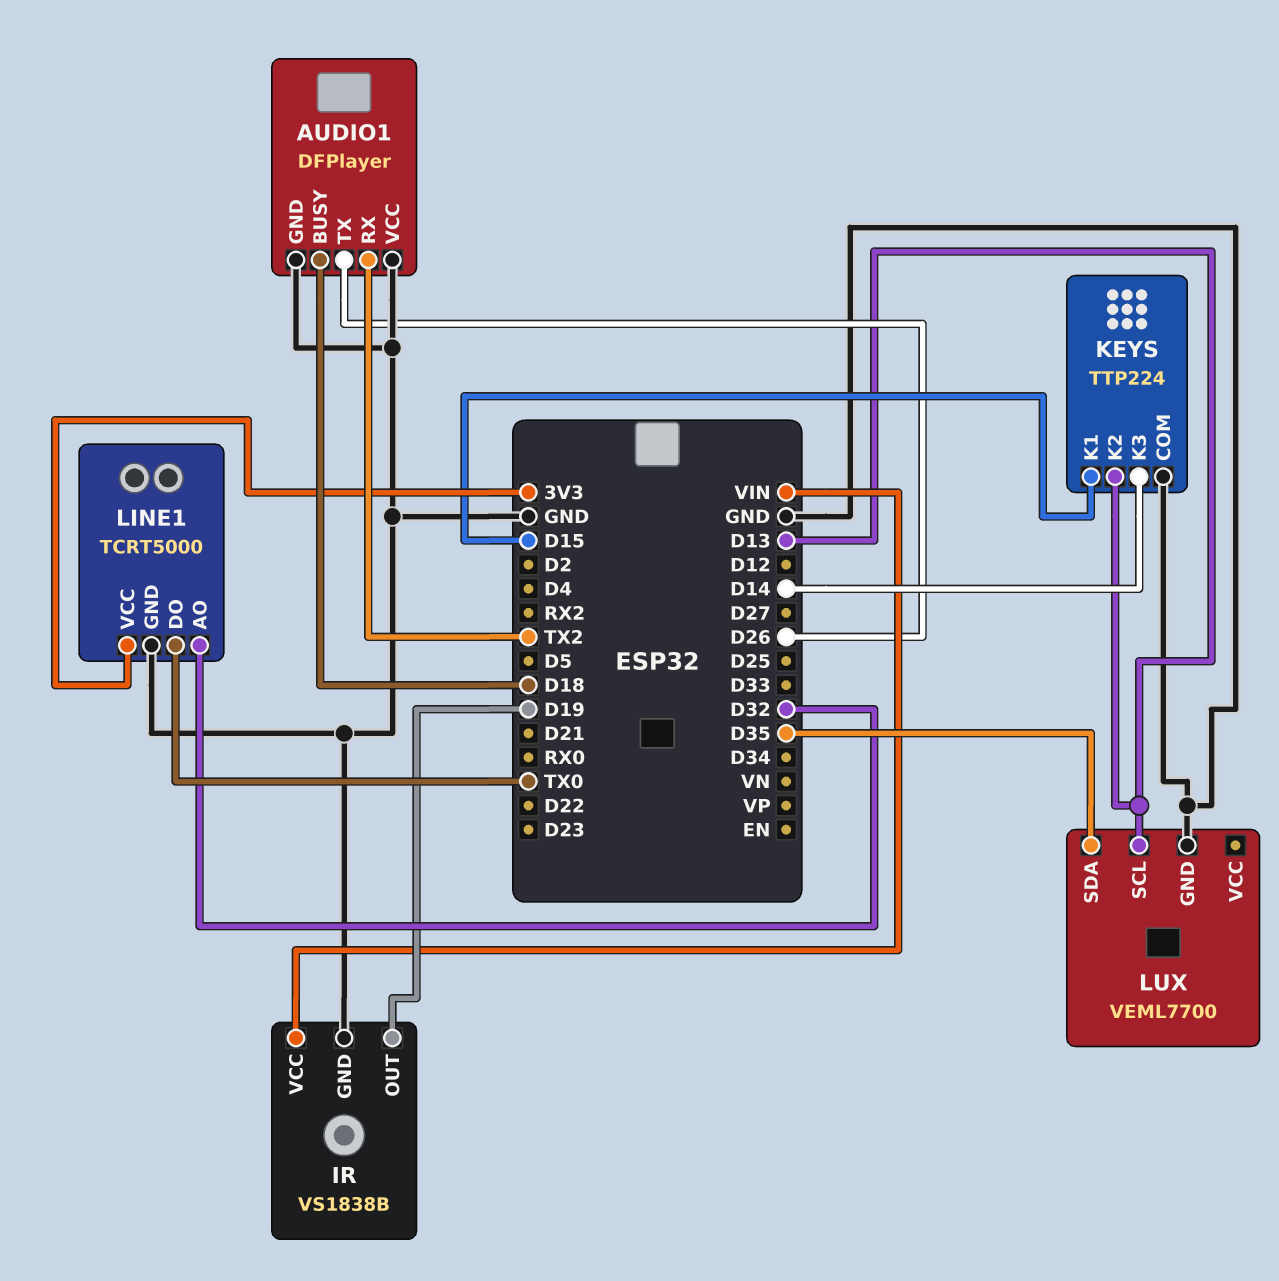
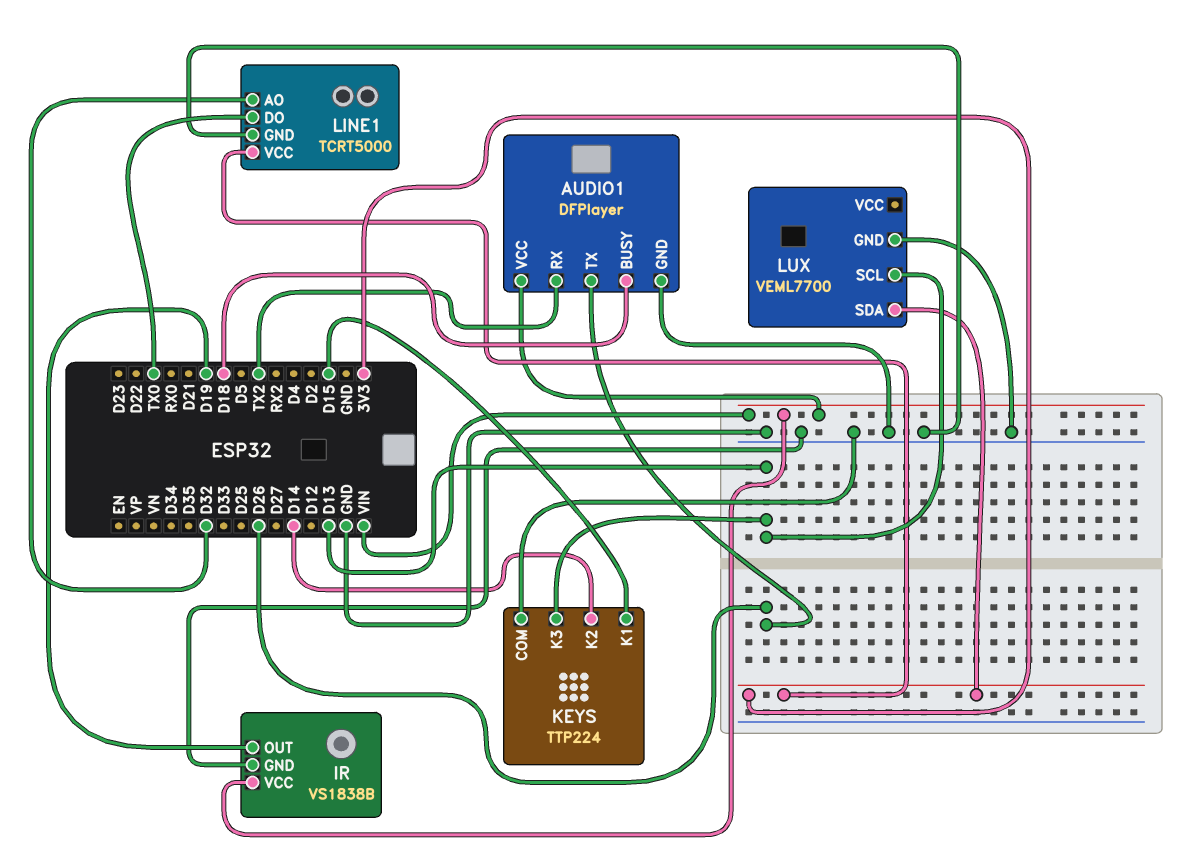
AUDIO1 pin VCC: GND -> VIN
KEYS pin K2: D13 -> D14
KEYS pin K3: D14 -> D13
LUX pin SDA: D35 -> 3V3

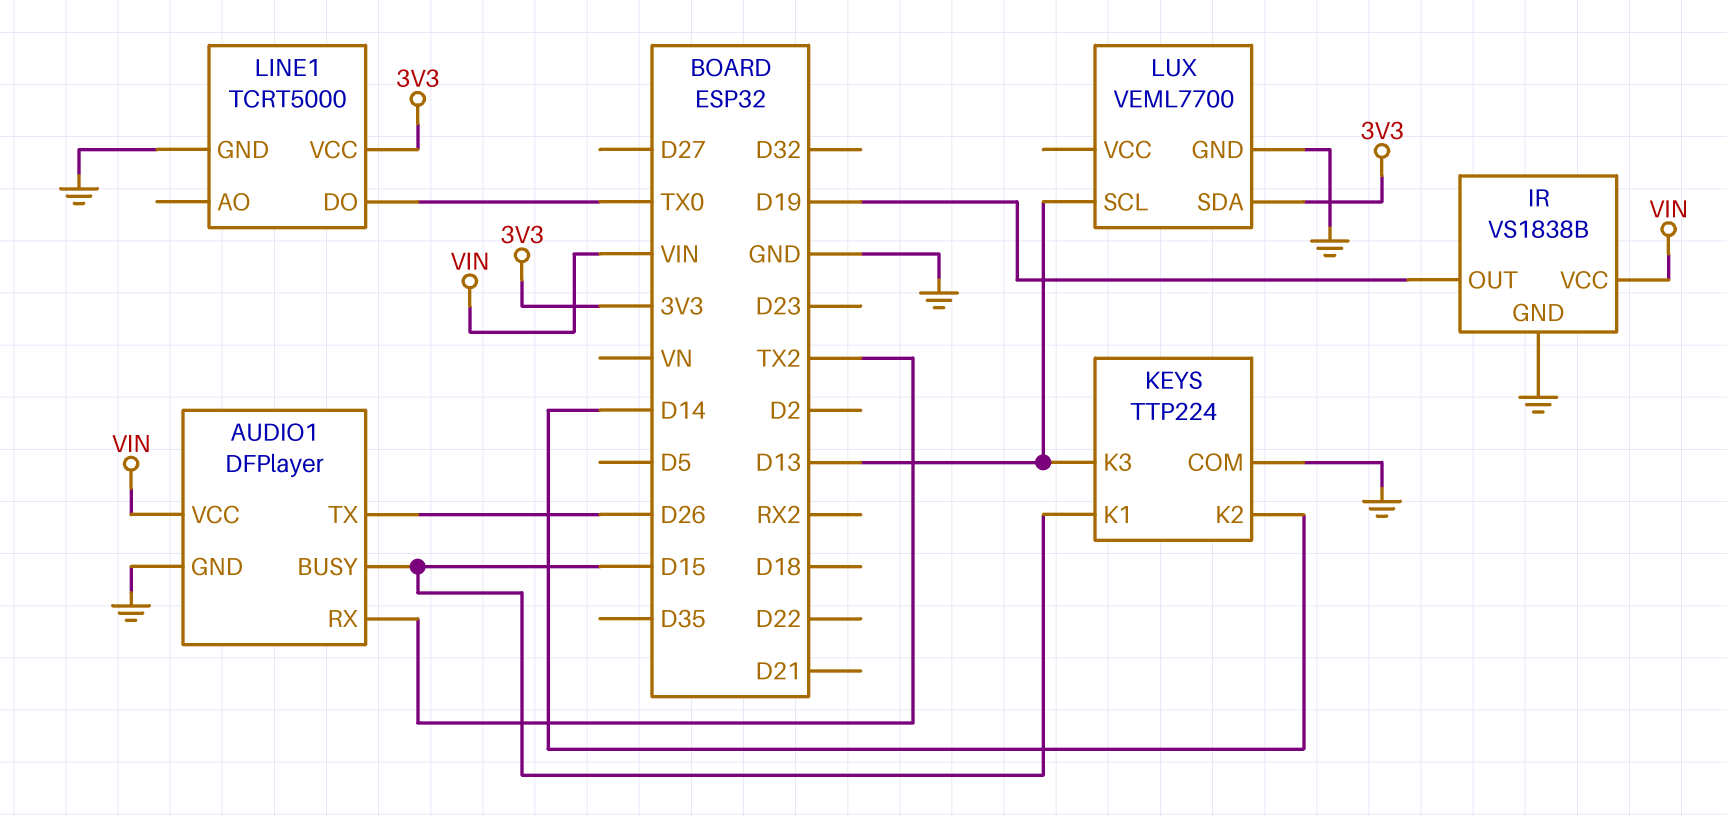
AUDIO1 pin BUSY: D18 -> D15
LINE1 pin AO: D32 -> none

